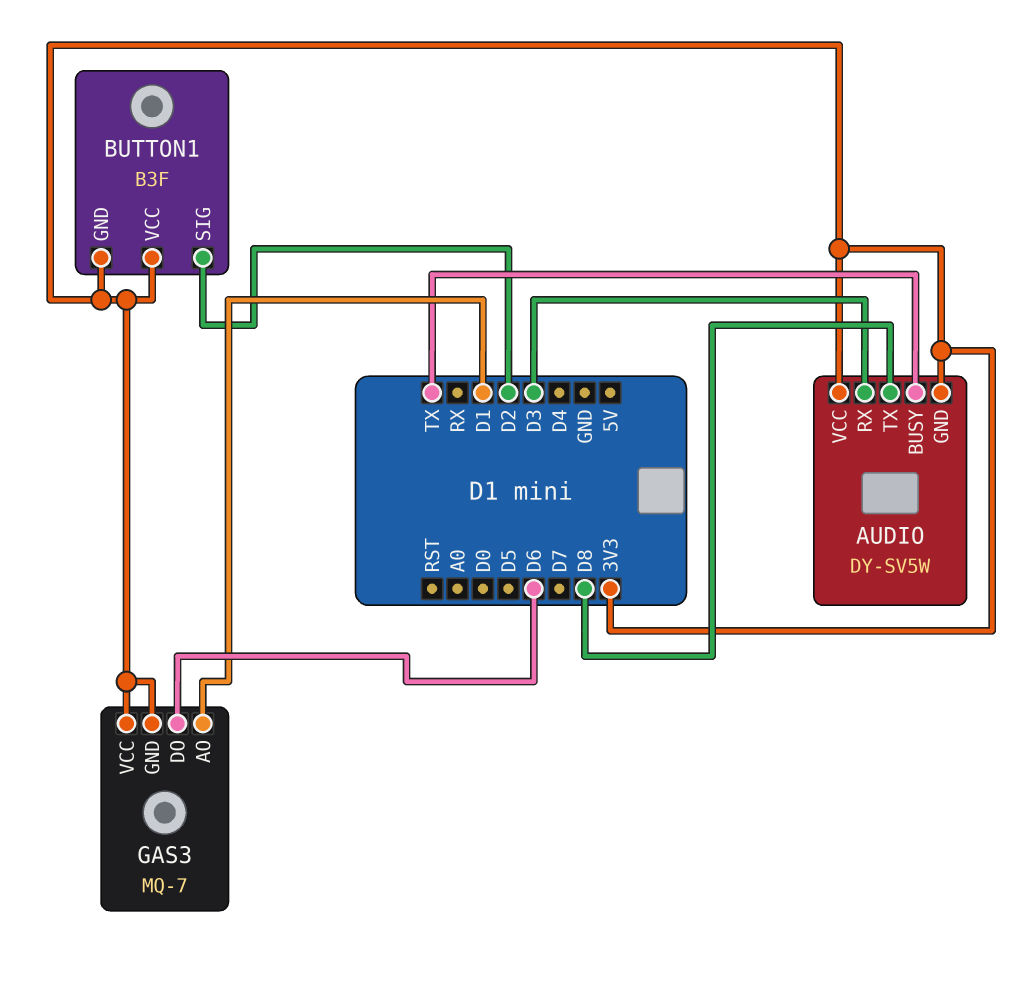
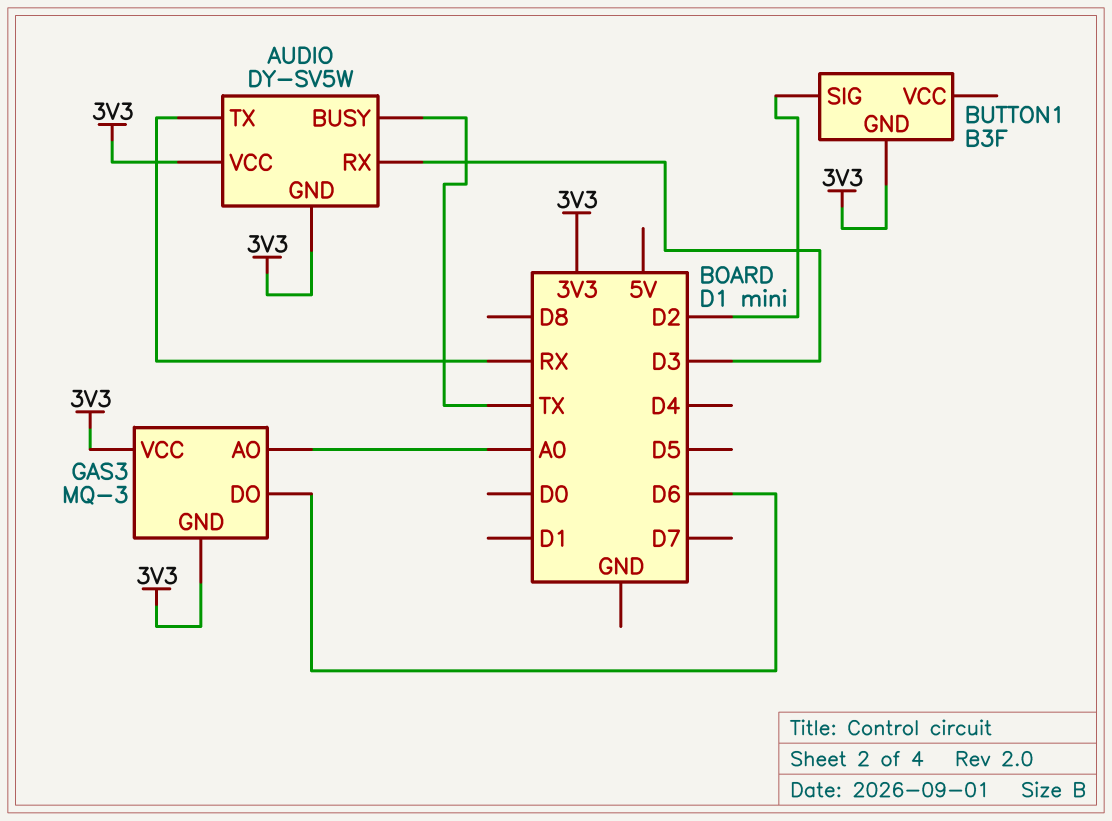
AUDIO pin TX: D8 -> RX
BUTTON1 pin VCC: 3V3 -> none
GAS3: MQ-7 -> MQ-3
GAS3 pin AO: D1 -> A0

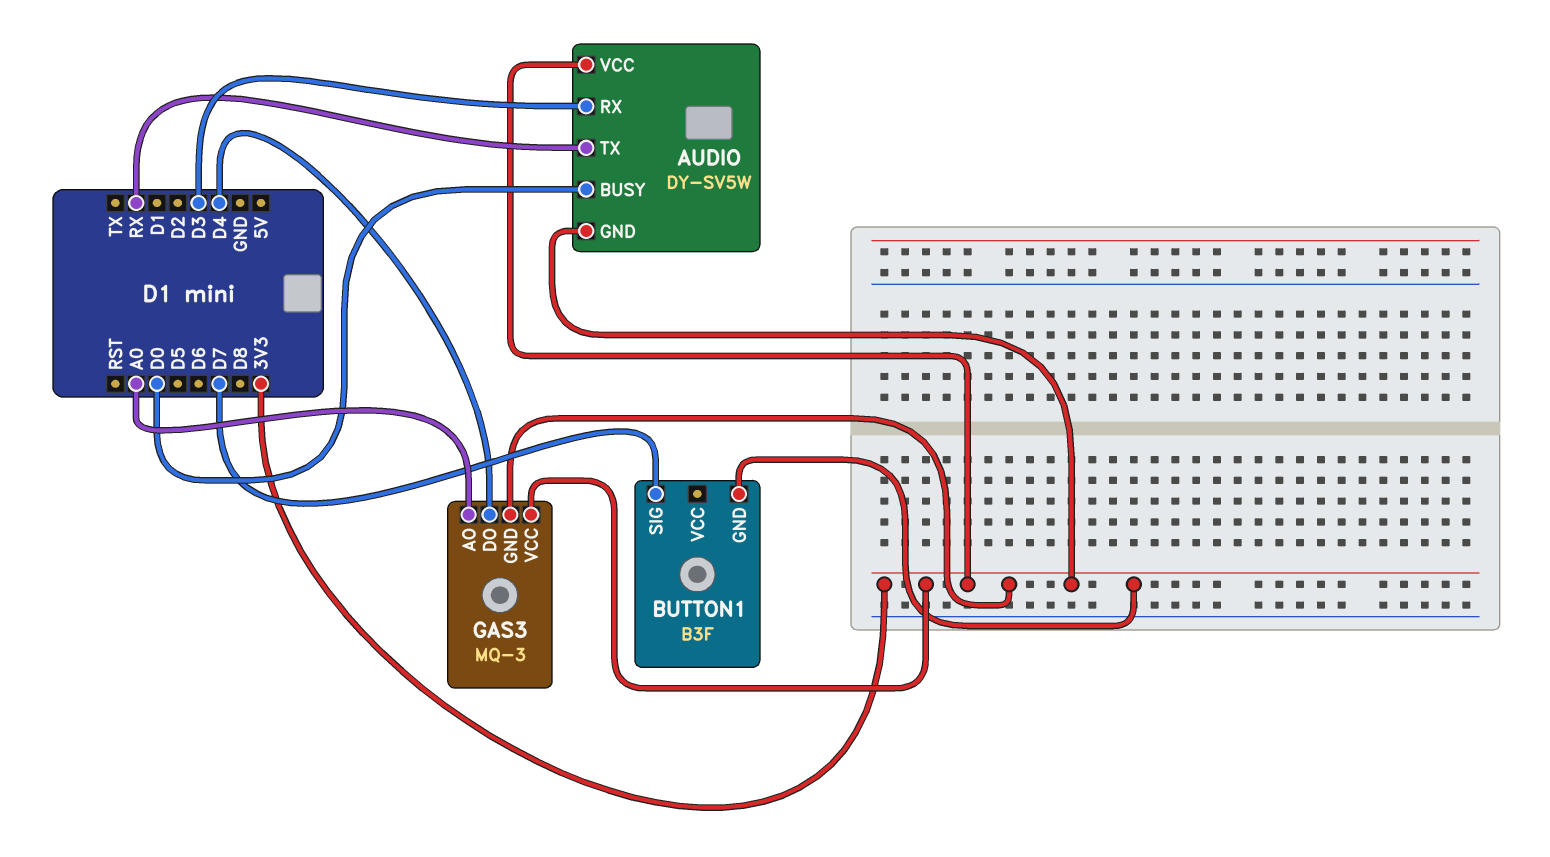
AUDIO pin BUSY: TX -> D0
BUTTON1 pin SIG: D2 -> D7
GAS3 pin DO: D6 -> D4

